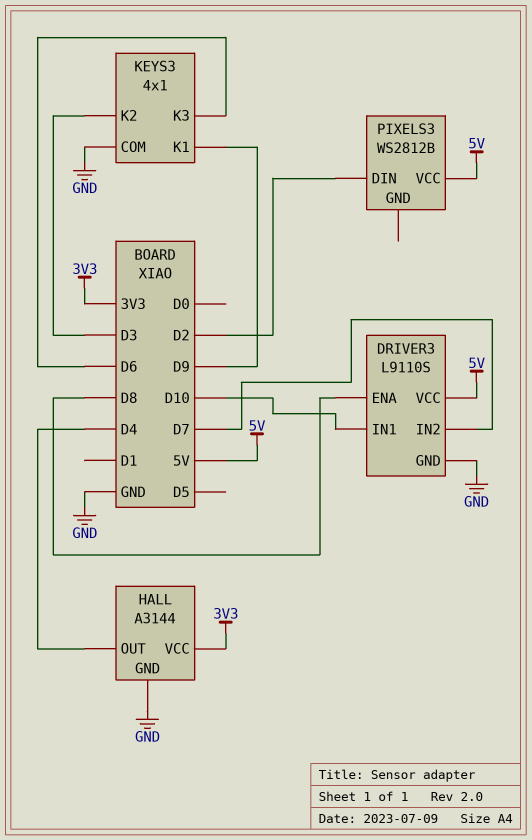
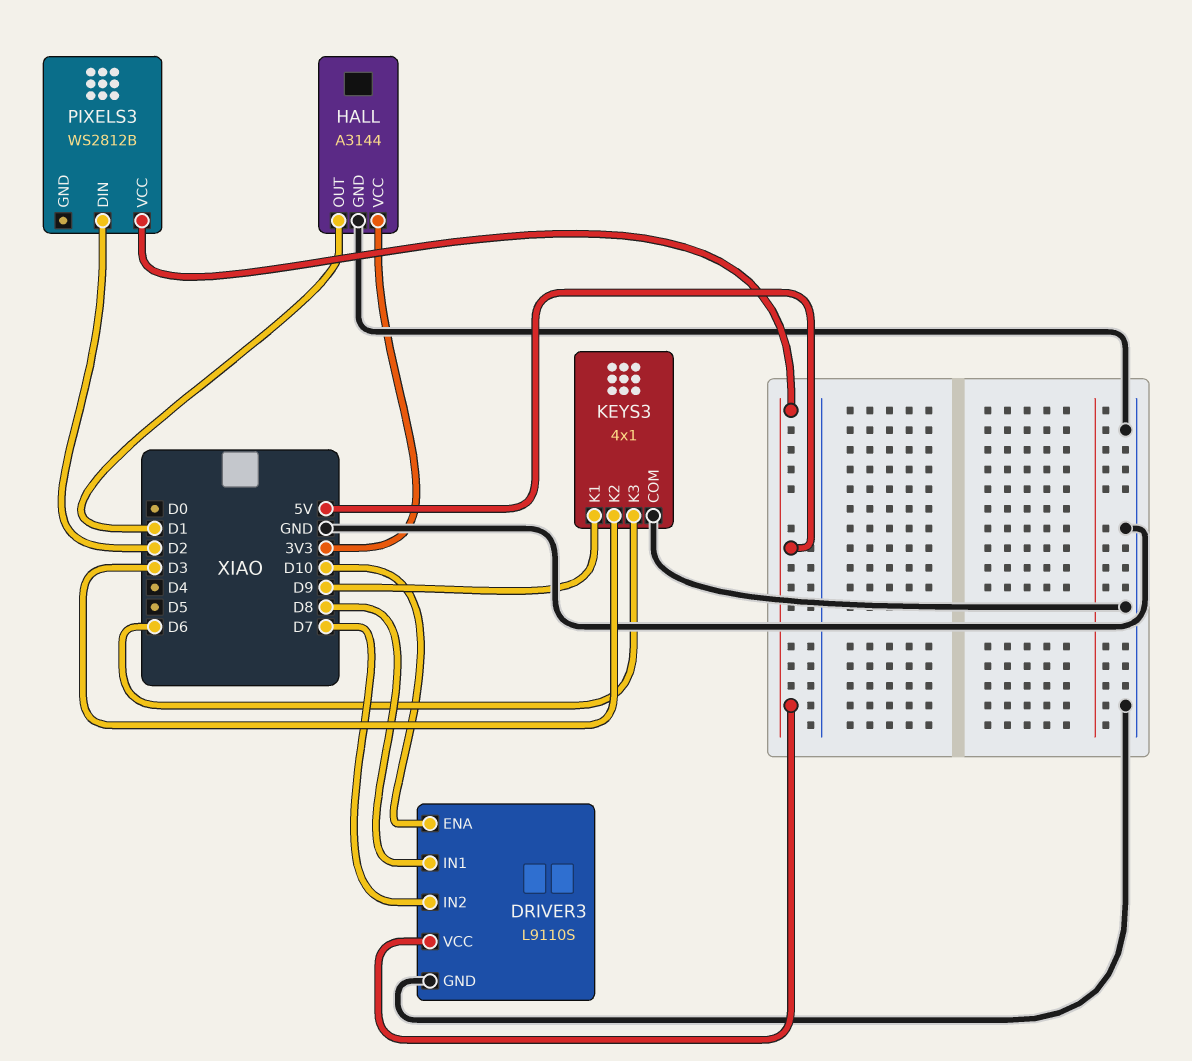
DRIVER3 pin ENA: D8 -> D10
DRIVER3 pin IN1: D10 -> D8
HALL pin OUT: D4 -> D1

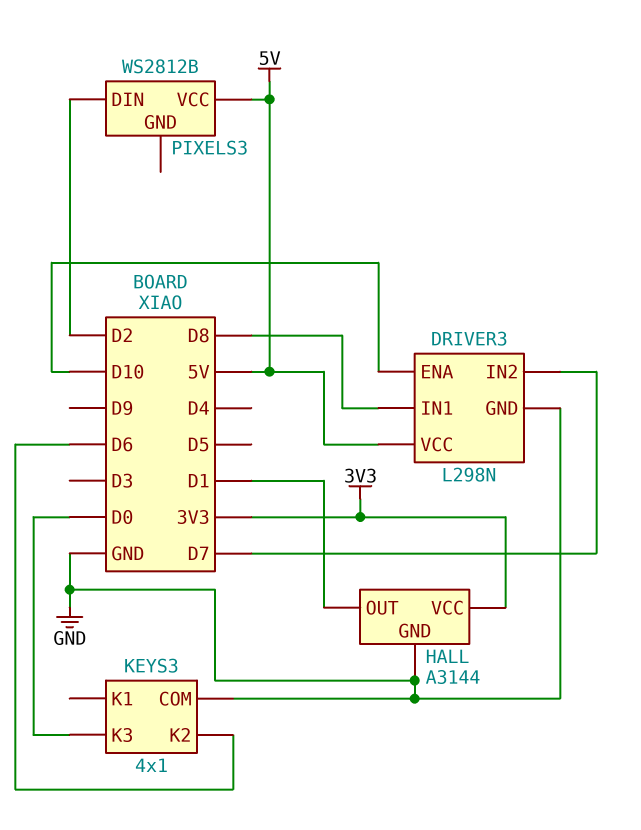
DRIVER3: L9110S -> L298N
KEYS3 pin K1: D9 -> none
KEYS3 pin K2: D3 -> D6
KEYS3 pin K3: D6 -> D0

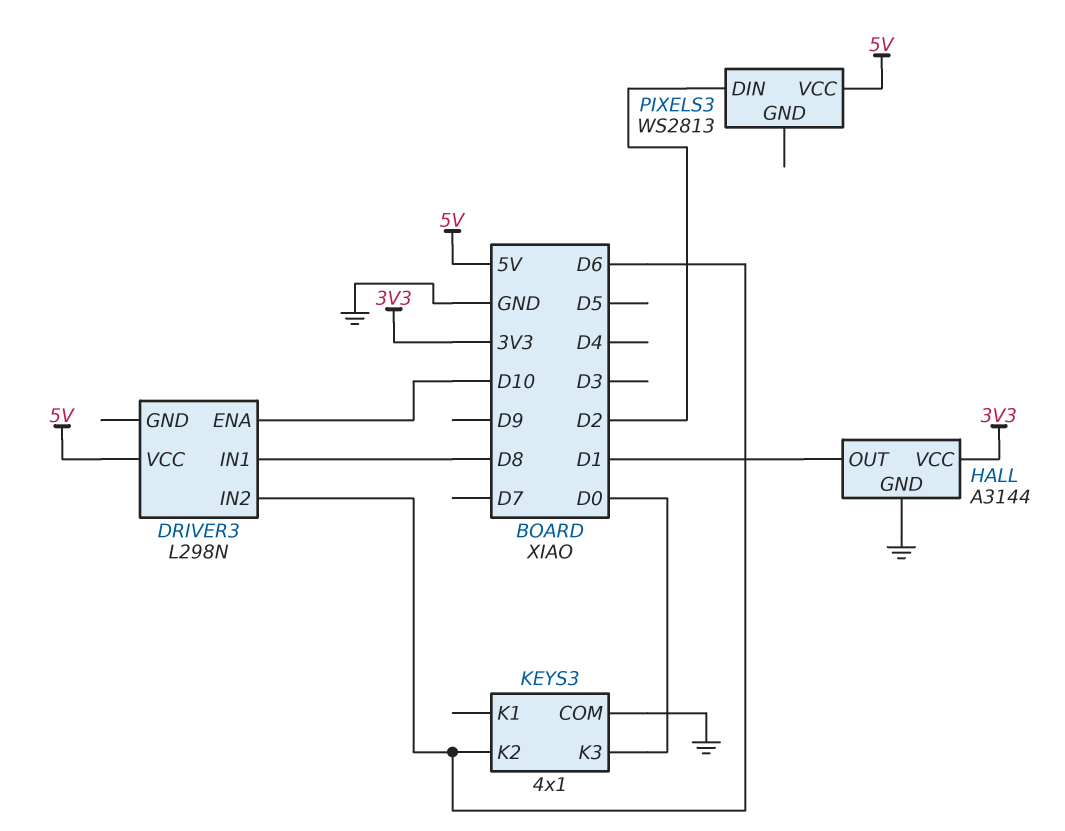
DRIVER3 pin GND: GND -> none
DRIVER3 pin IN2: D7 -> D6
PIXELS3: WS2812B -> WS2813

